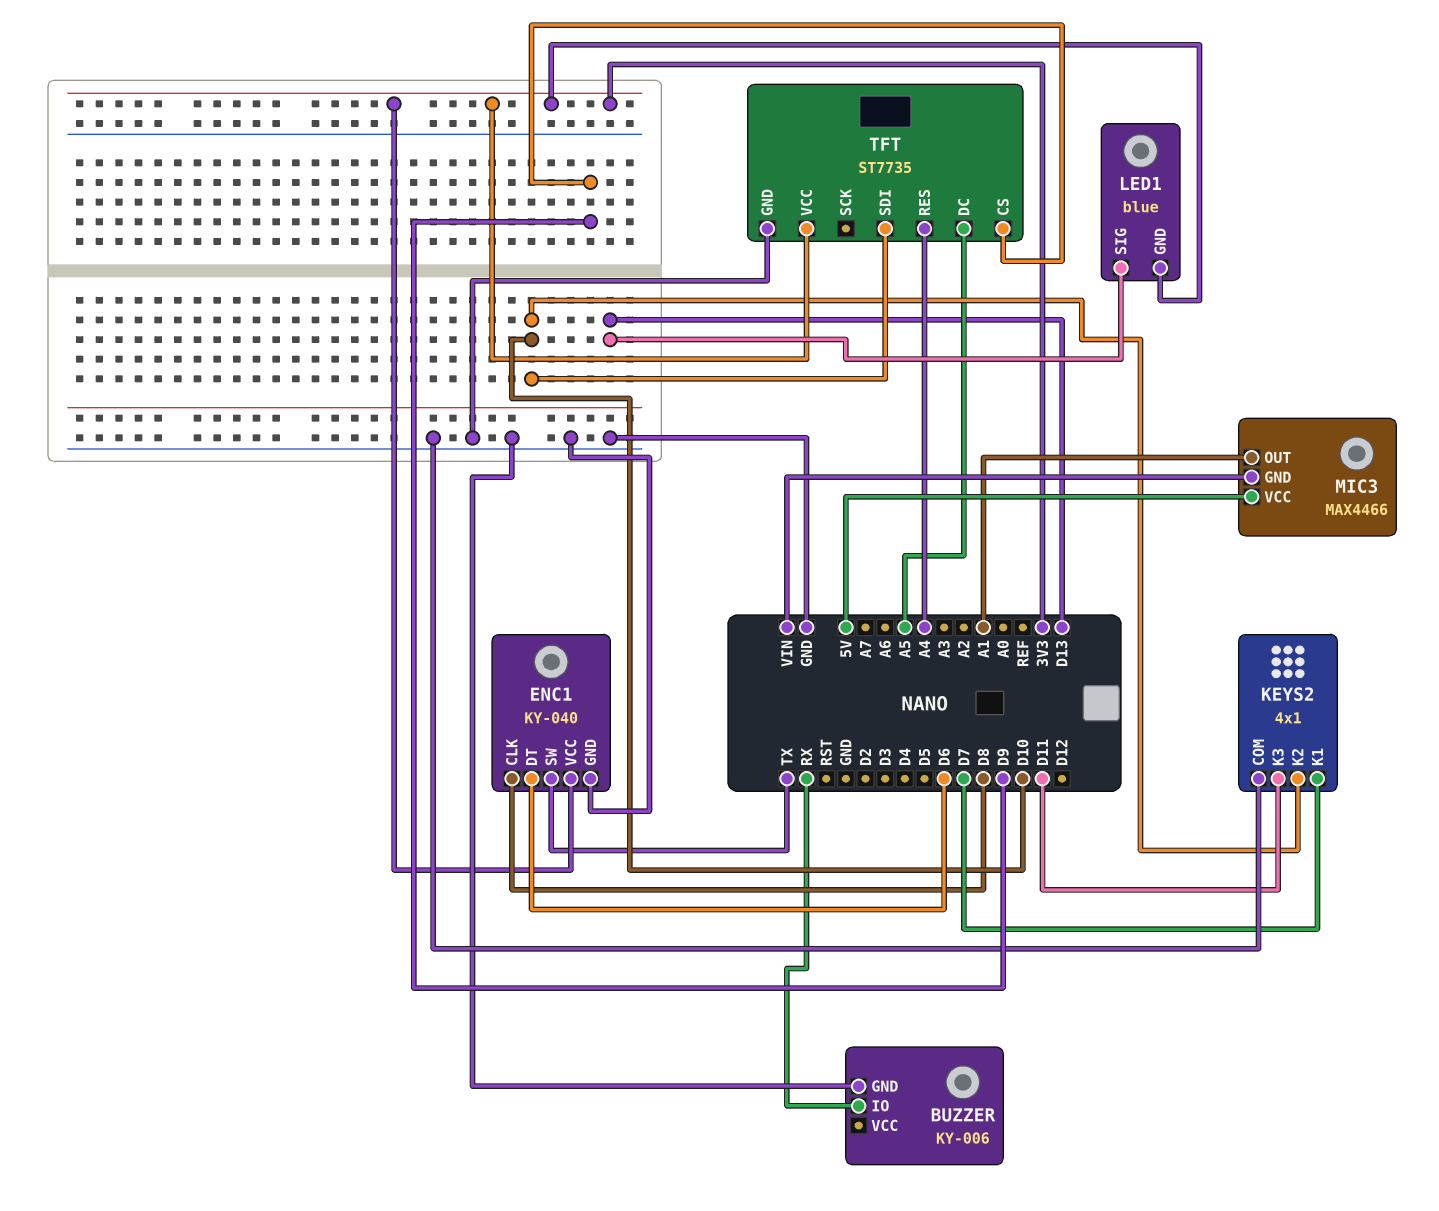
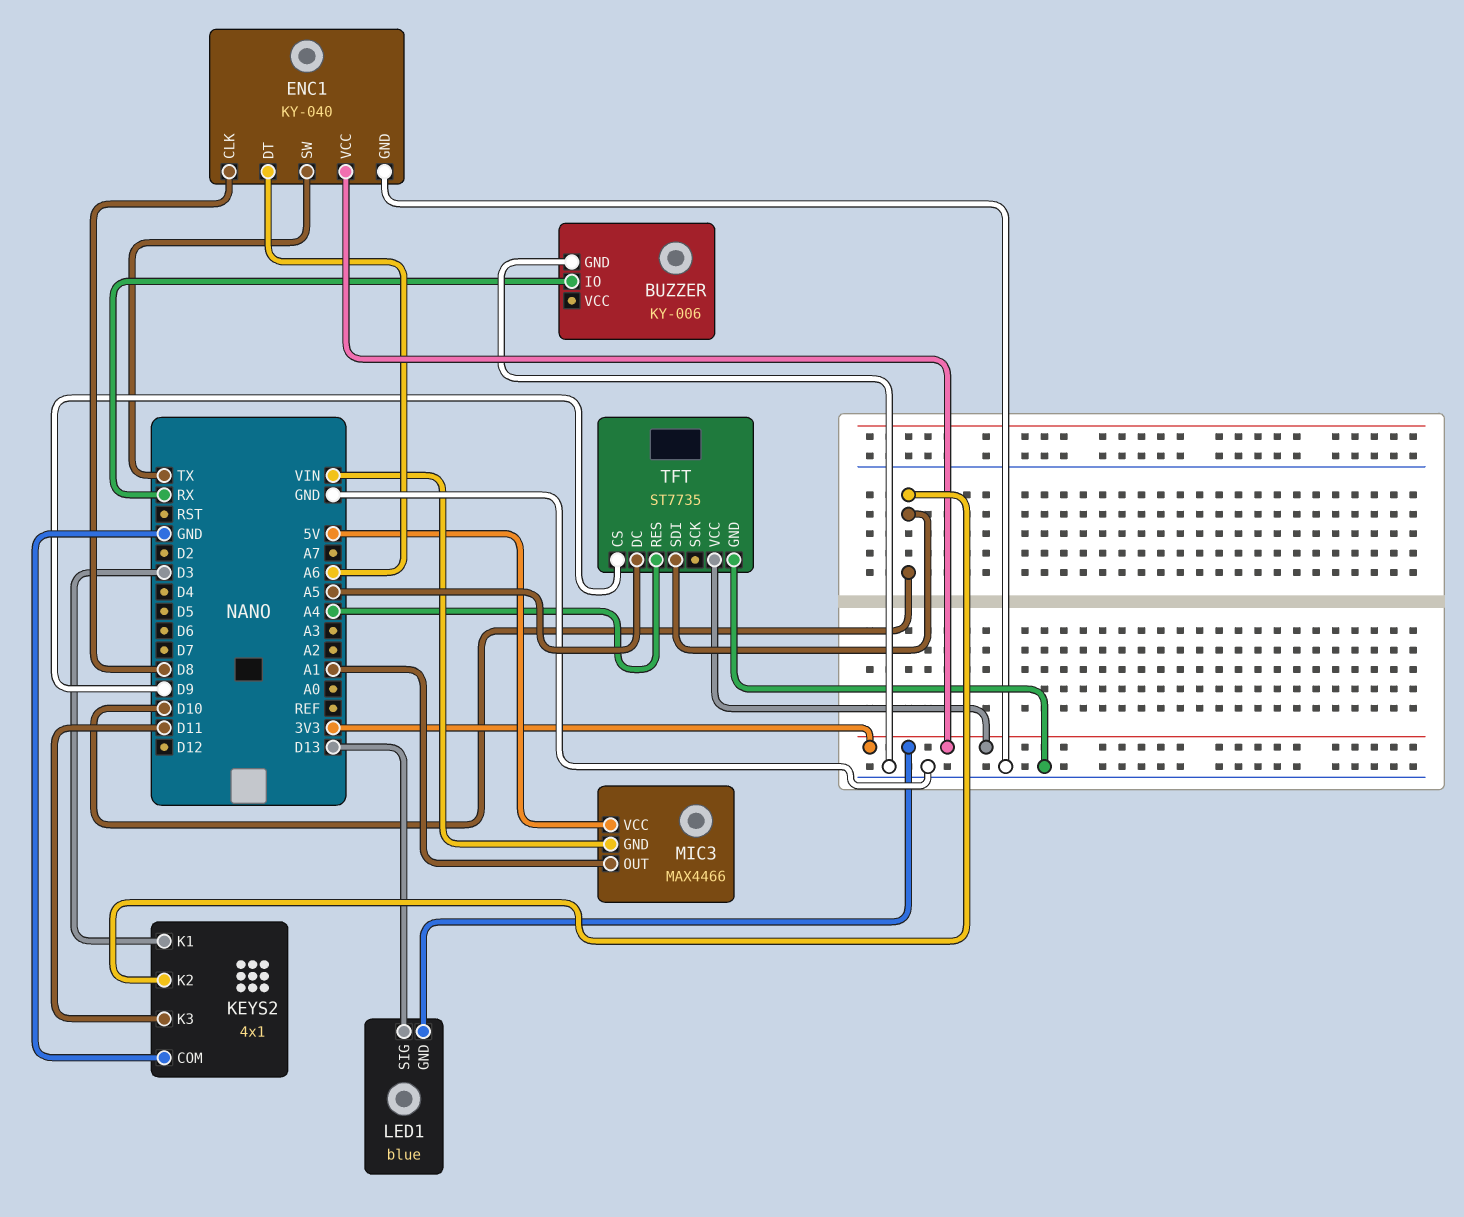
ENC1 pin DT: D6 -> A6
KEYS2 pin K1: D7 -> D3

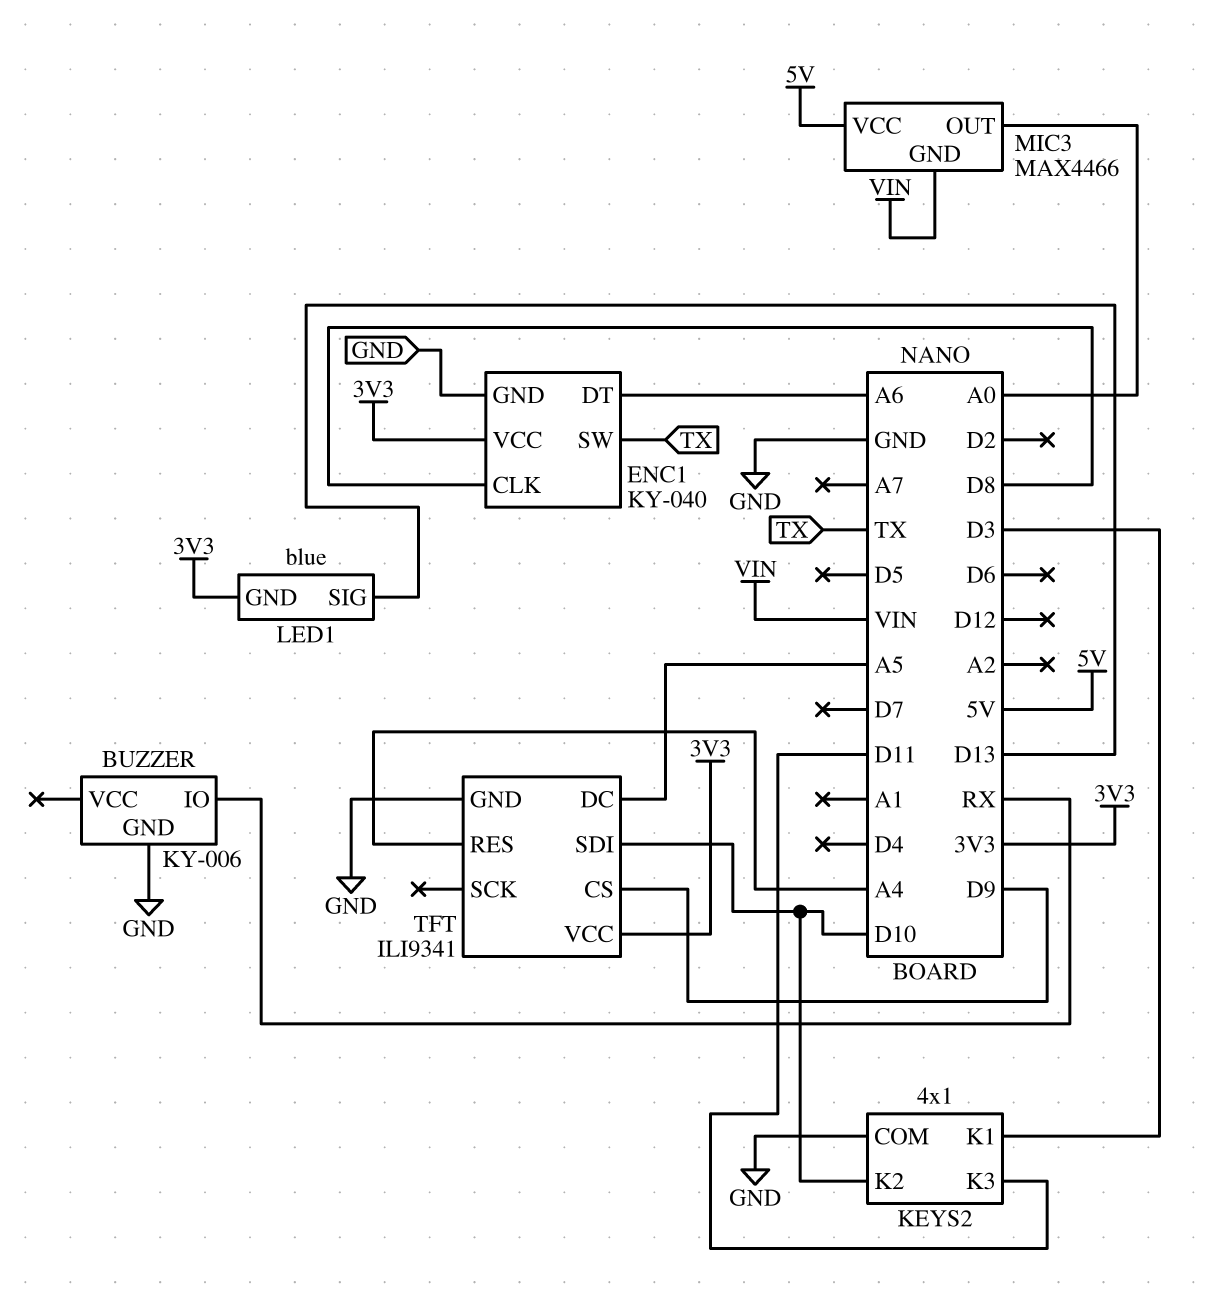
MIC3 pin OUT: A1 -> A0
TFT: ST7735 -> ILI9341

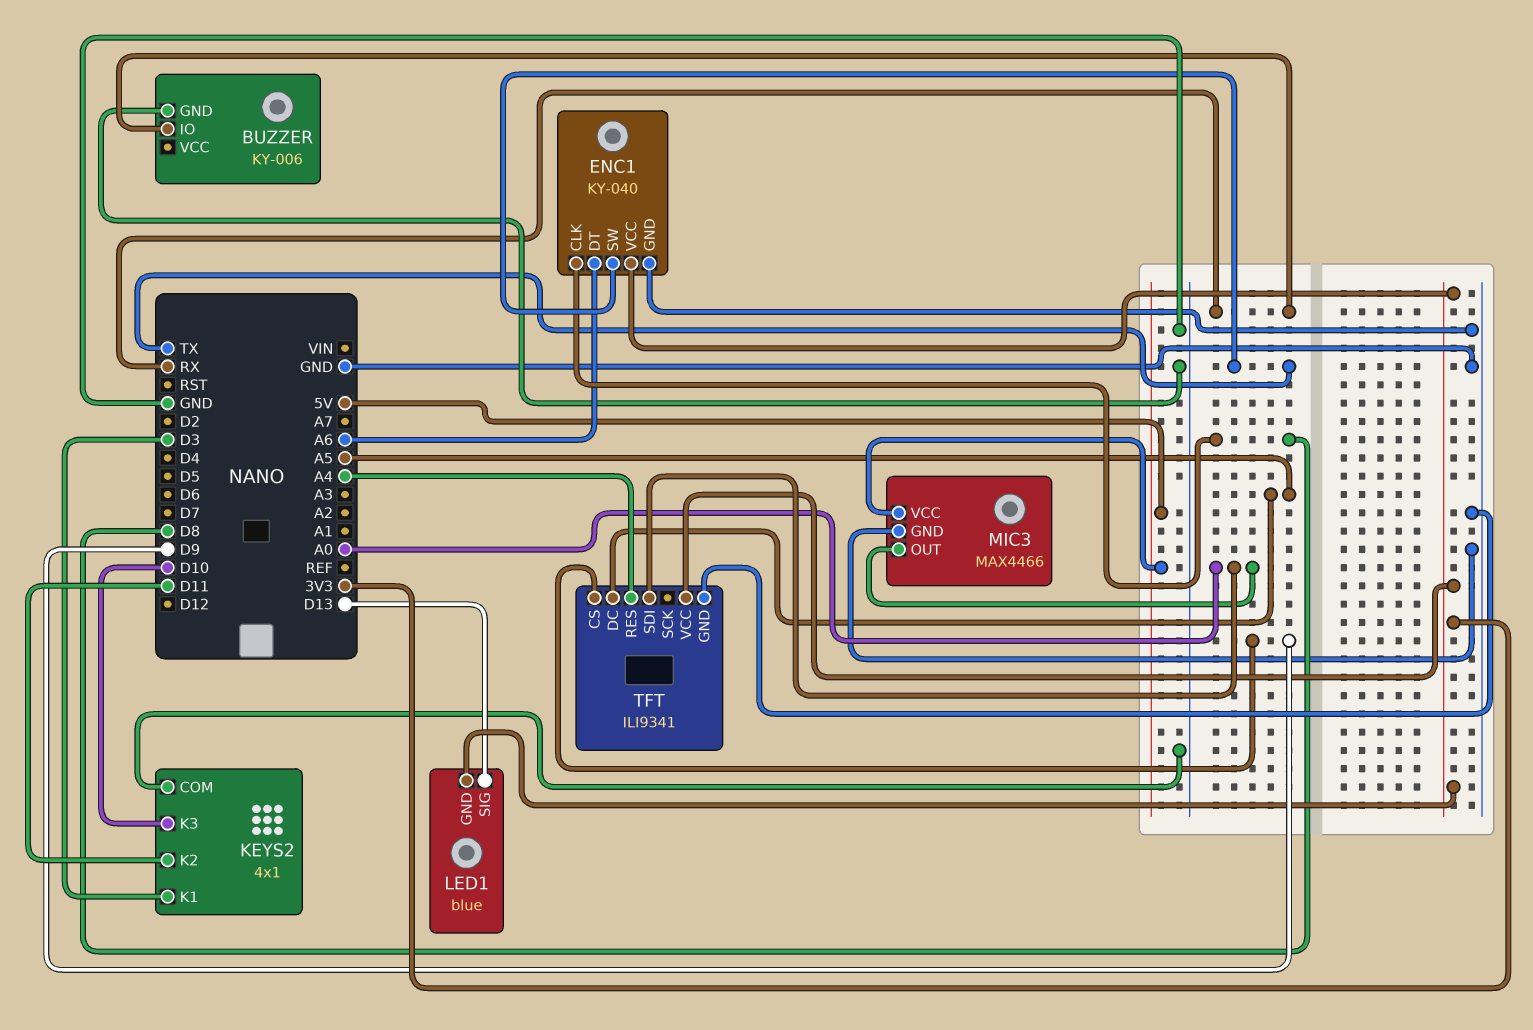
KEYS2 pin K2: D10 -> D11
KEYS2 pin K3: D11 -> D10
MIC3 pin GND: VIN -> GND
TFT pin SDI: D10 -> A0

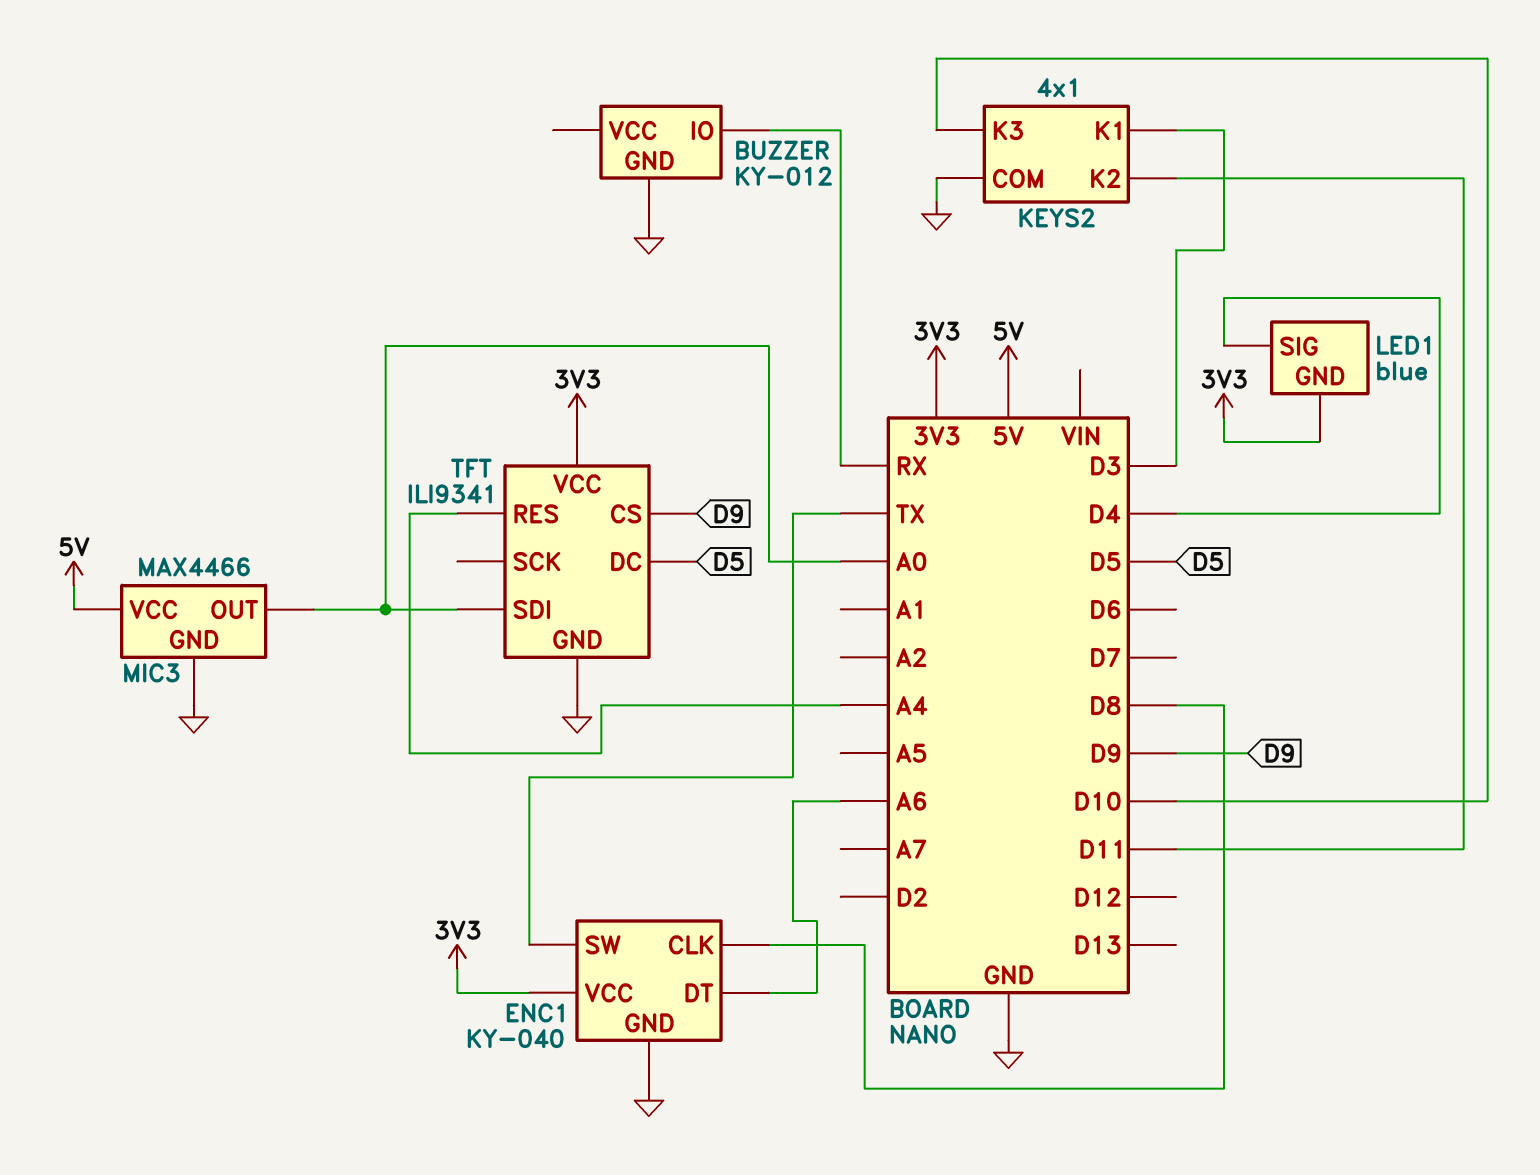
BUZZER: KY-006 -> KY-012
LED1 pin SIG: D13 -> D4
TFT pin DC: A5 -> D5

